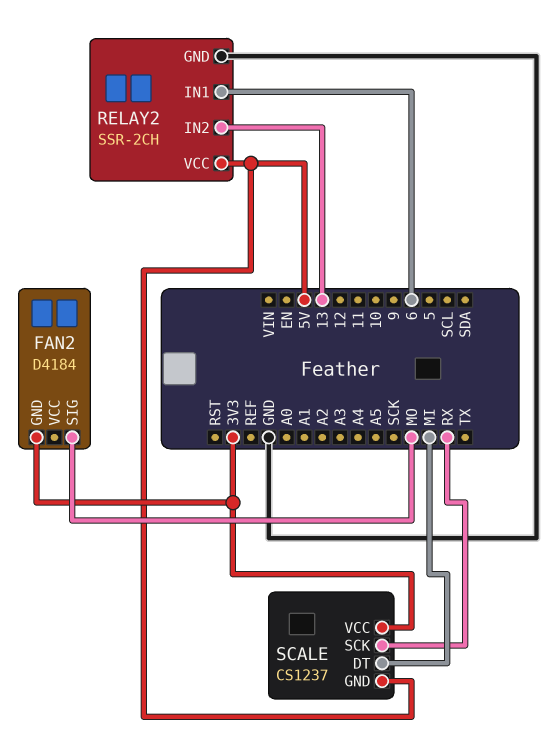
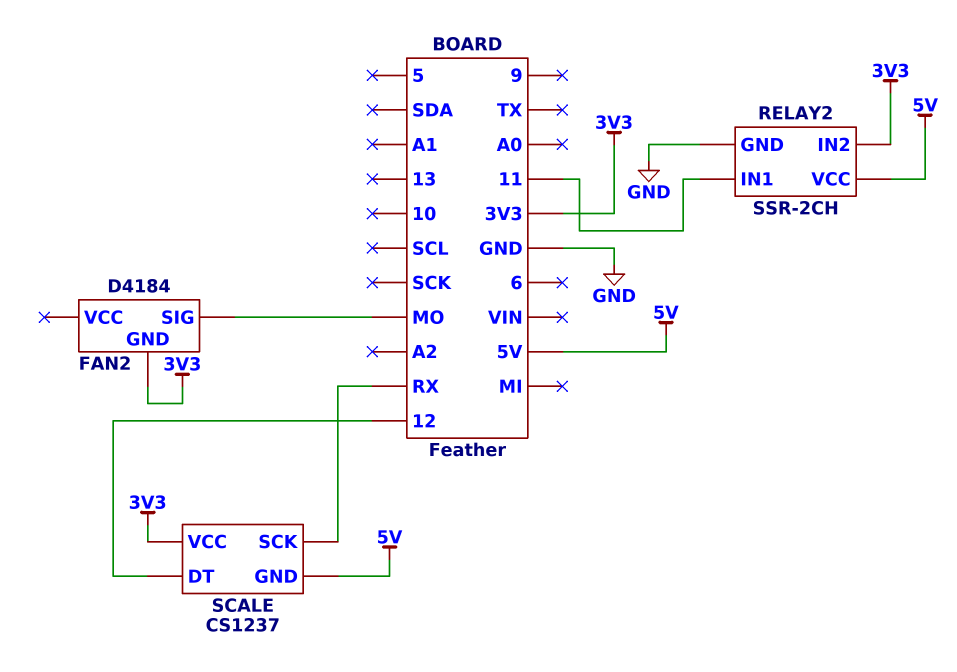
RELAY2 pin IN1: 6 -> 11
RELAY2 pin IN2: 13 -> 3V3
SCALE pin DT: MI -> 12

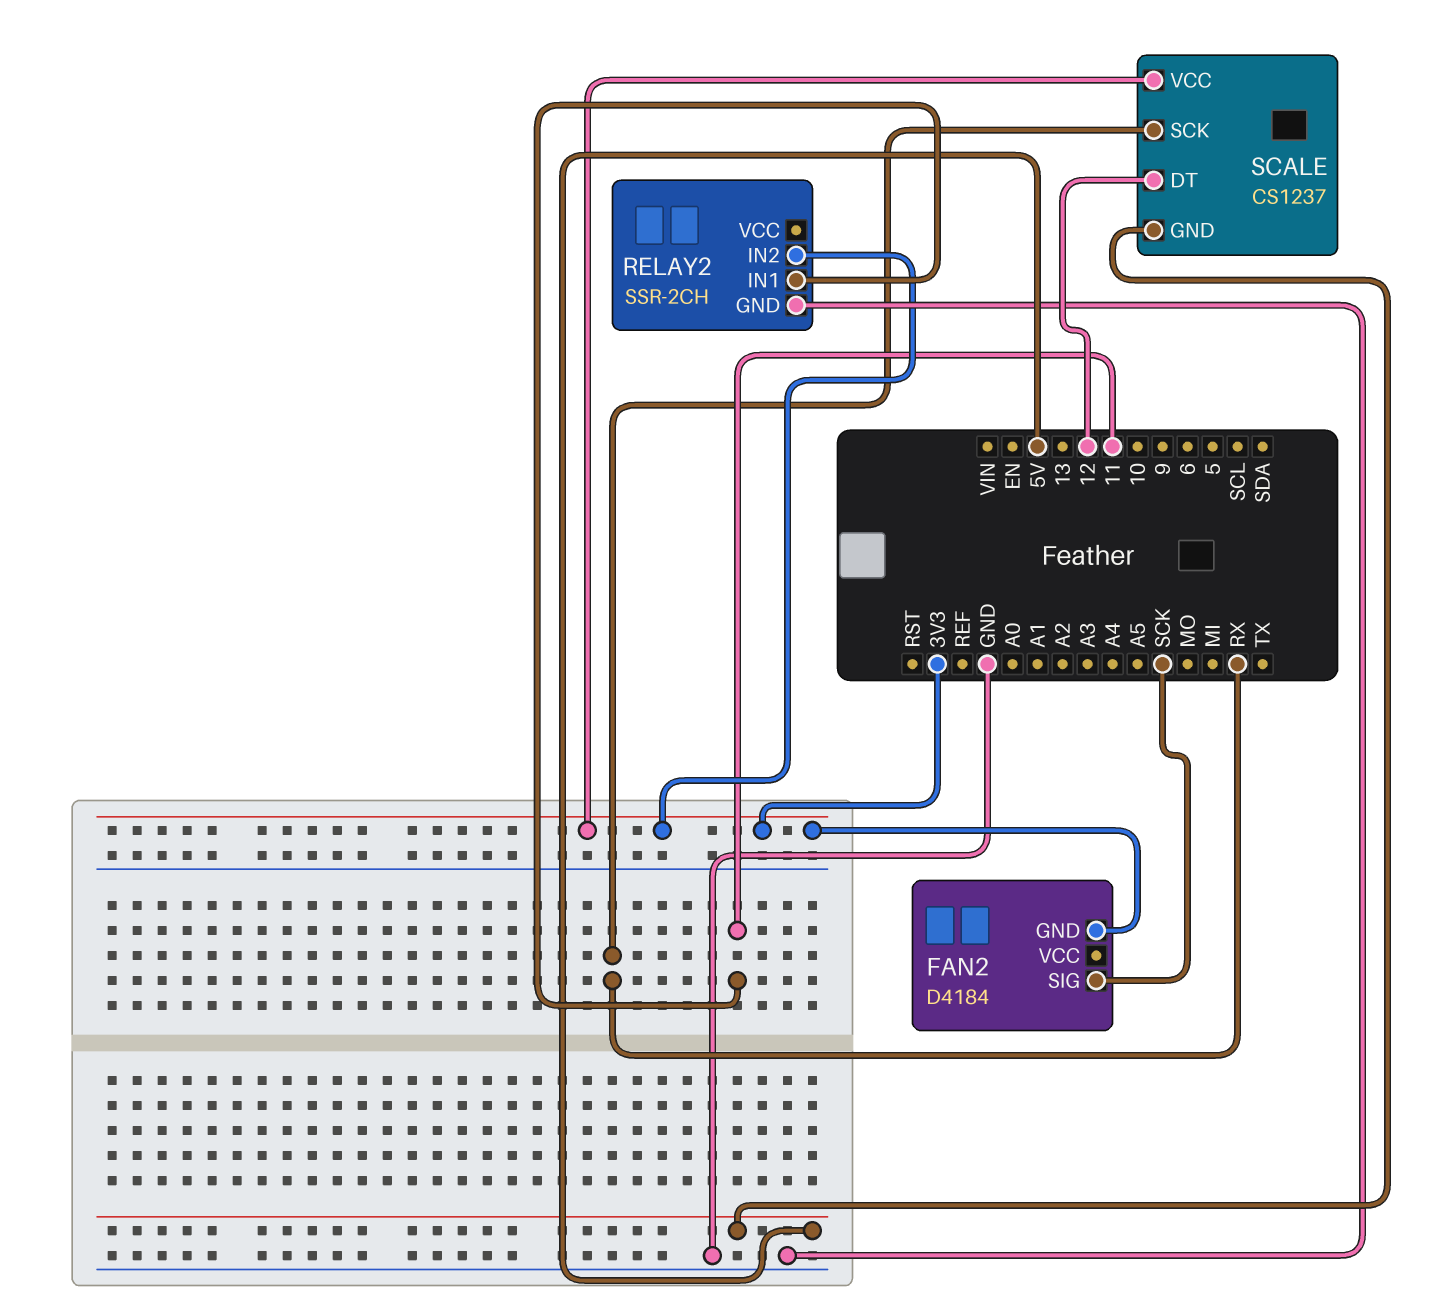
FAN2 pin SIG: MO -> SCK
RELAY2 pin VCC: 5V -> none

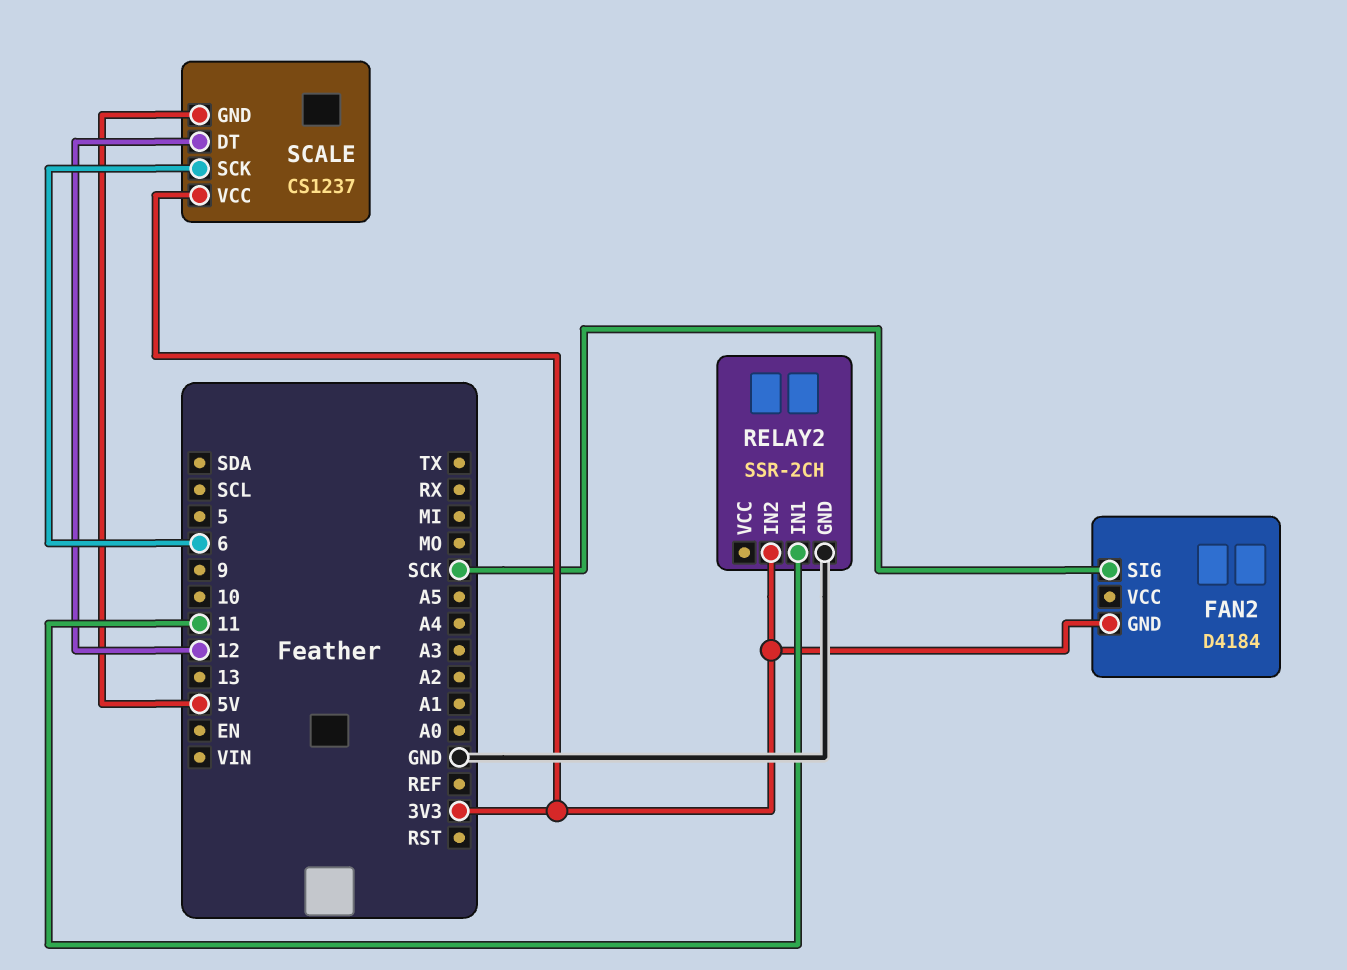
SCALE pin SCK: RX -> 6

